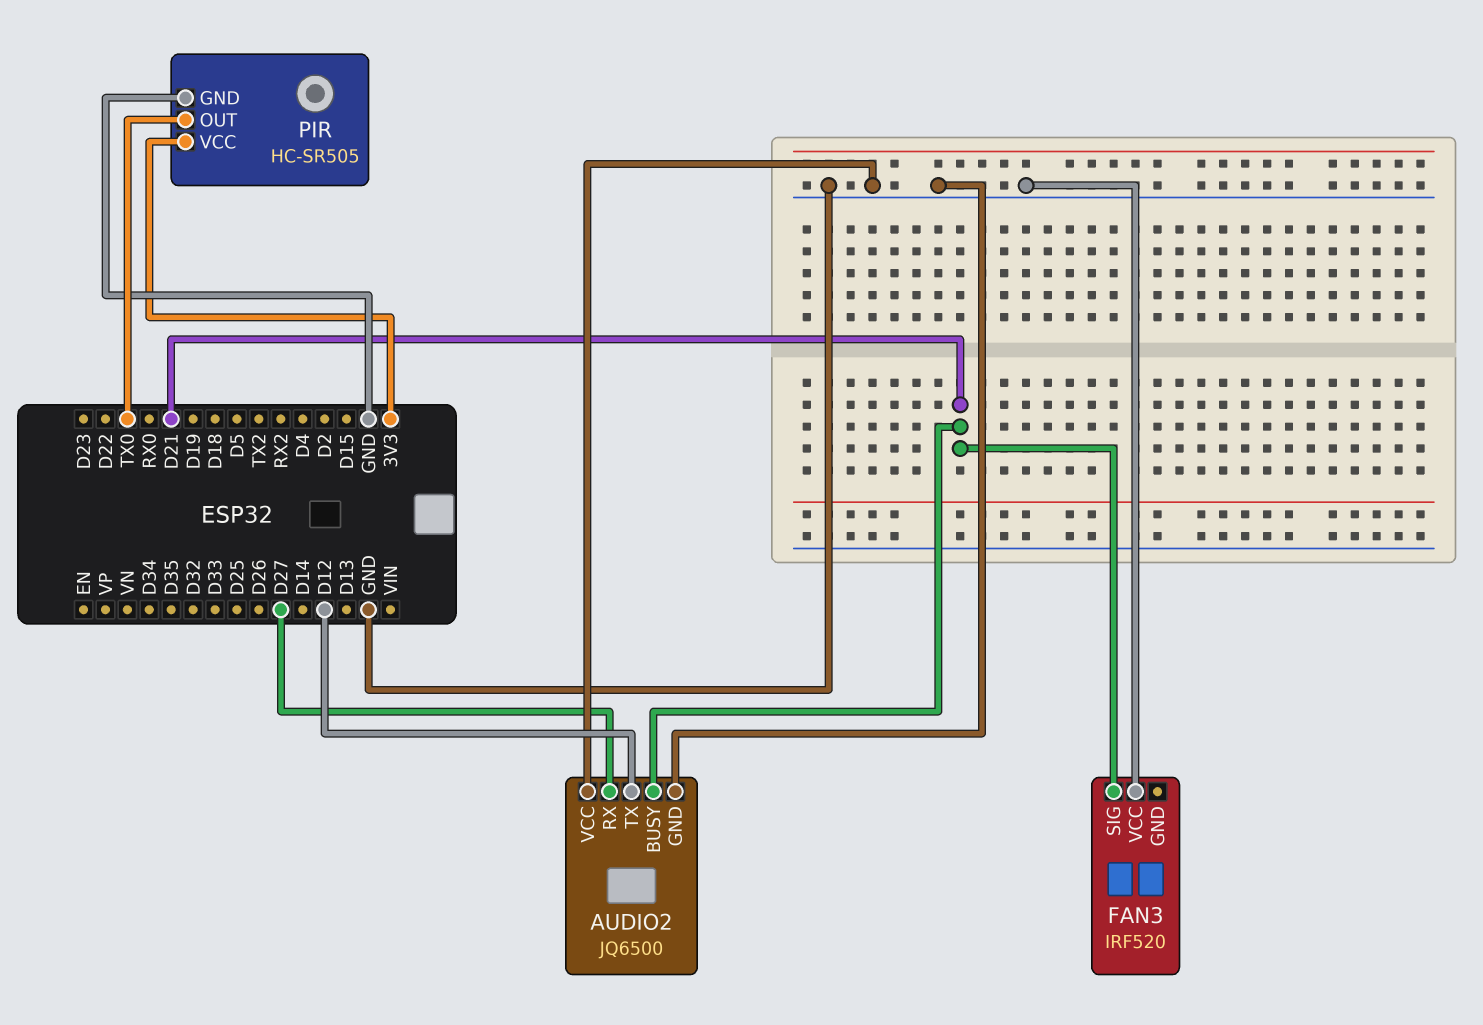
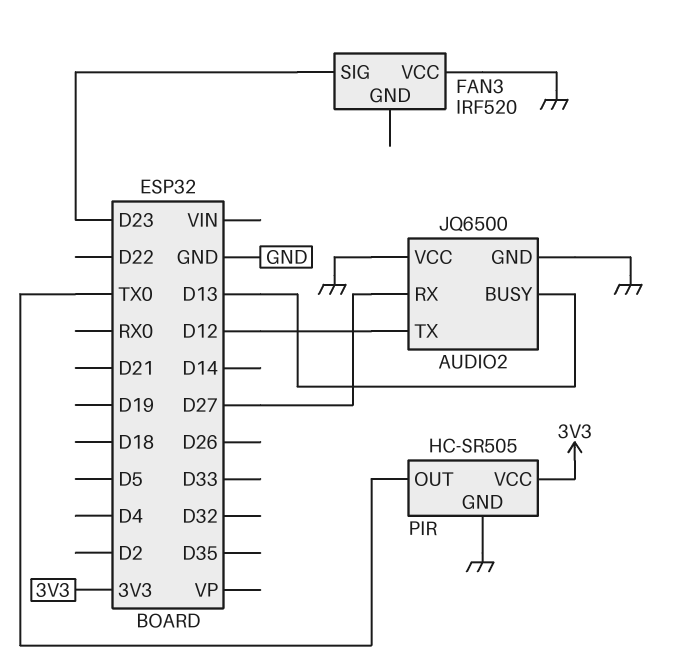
AUDIO2 pin BUSY: D21 -> D13
FAN3 pin SIG: D21 -> D23

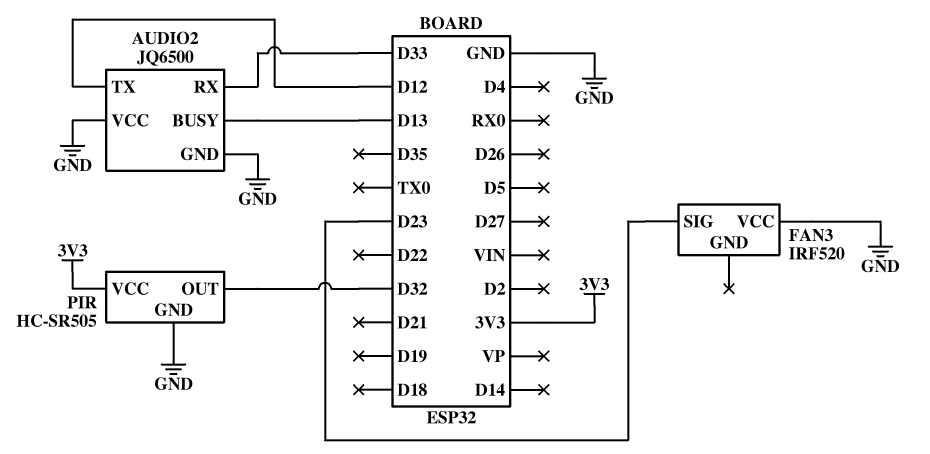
AUDIO2 pin RX: D27 -> D33
PIR pin OUT: TX0 -> D32

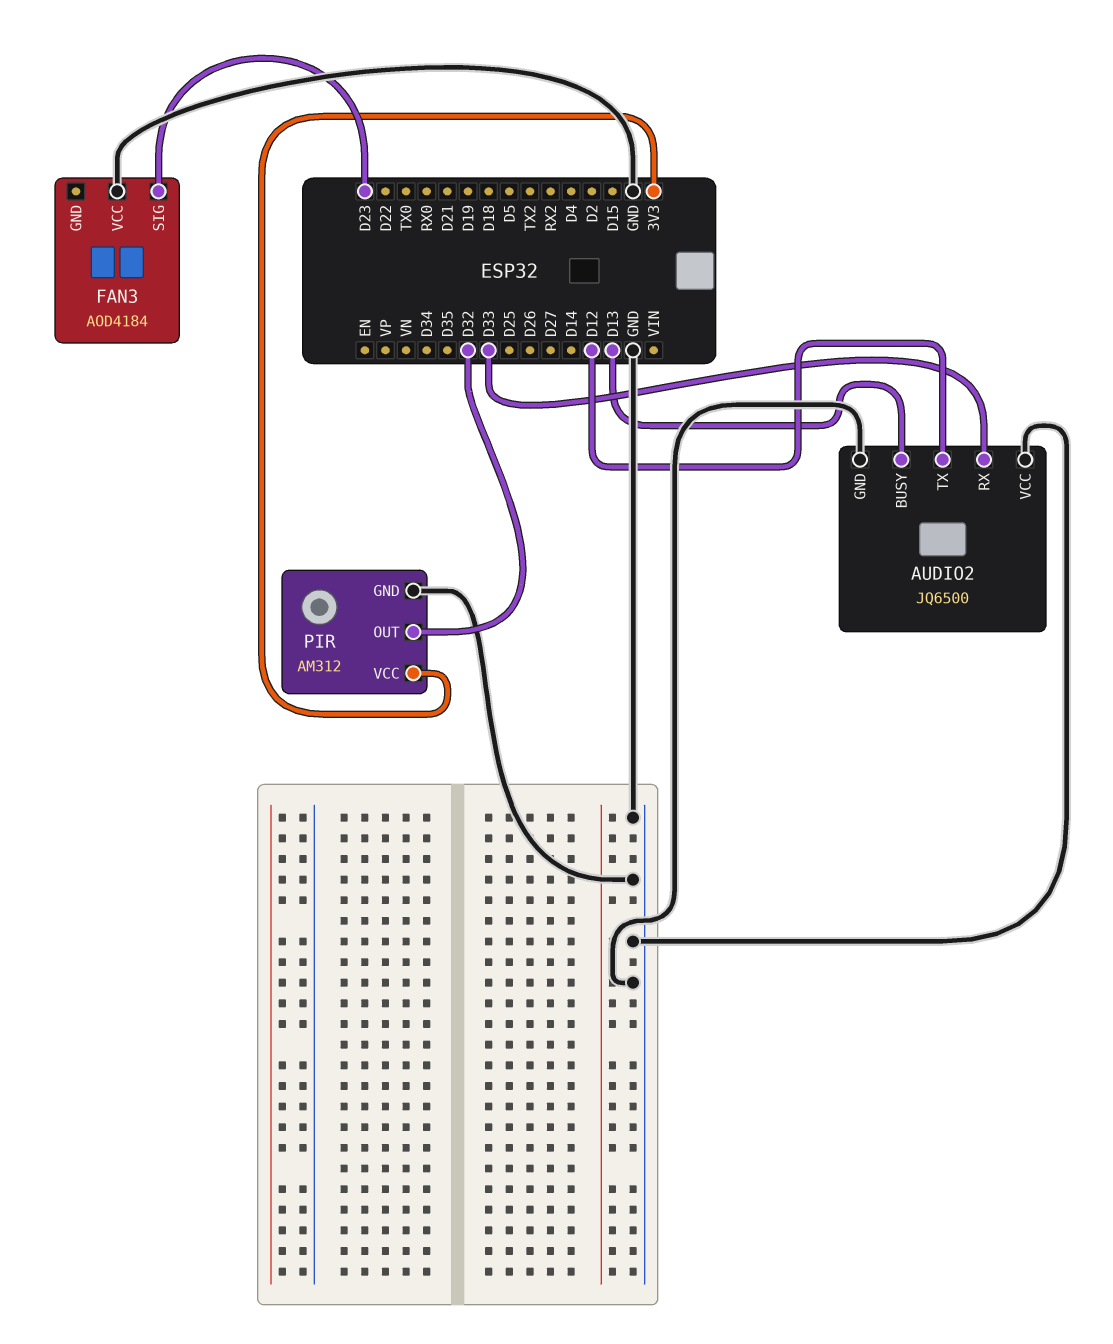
FAN3: IRF520 -> AOD4184
PIR: HC-SR505 -> AM312

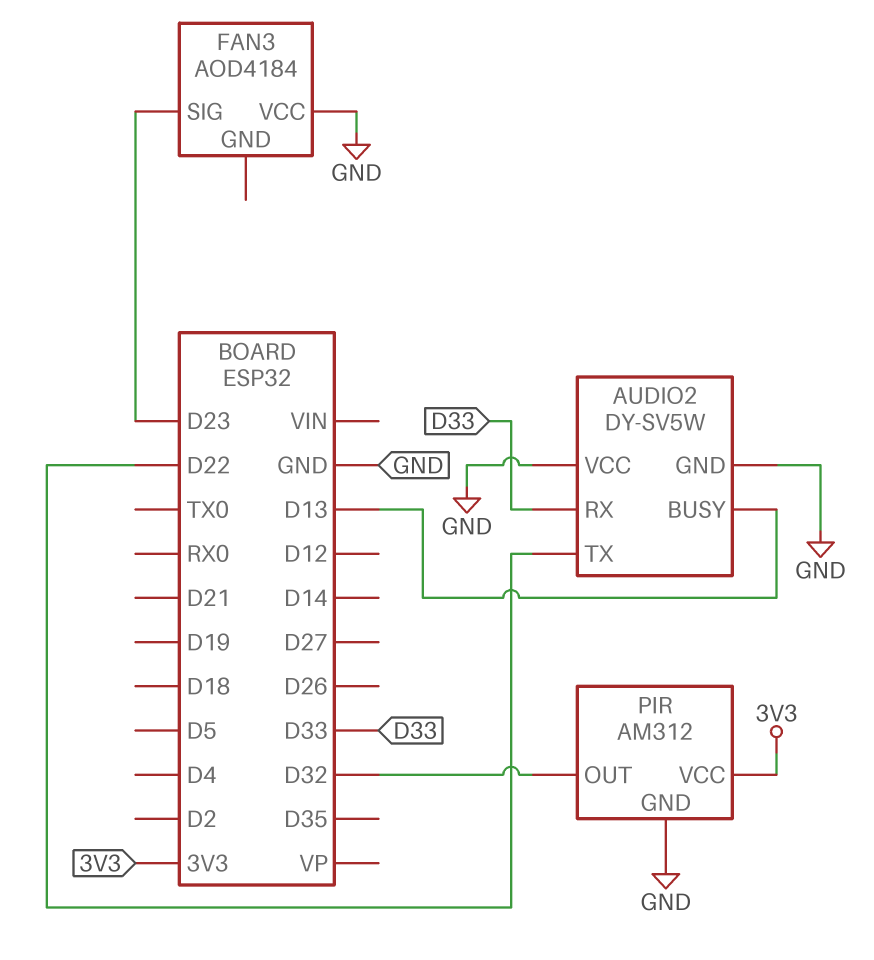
AUDIO2: JQ6500 -> DY-SV5W
AUDIO2 pin TX: D12 -> D22

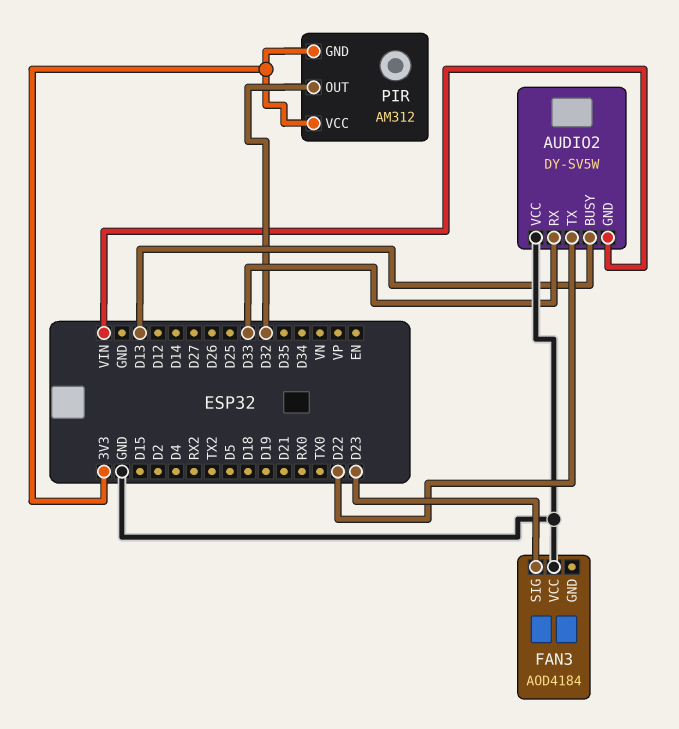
AUDIO2 pin GND: GND -> VIN
PIR pin GND: GND -> 3V3

